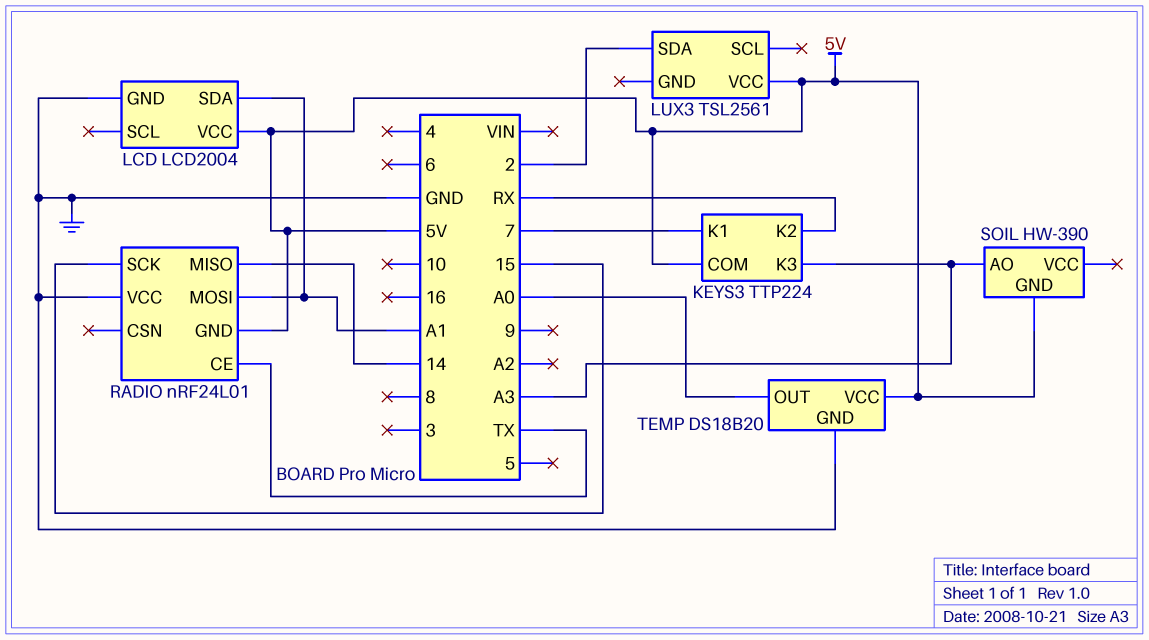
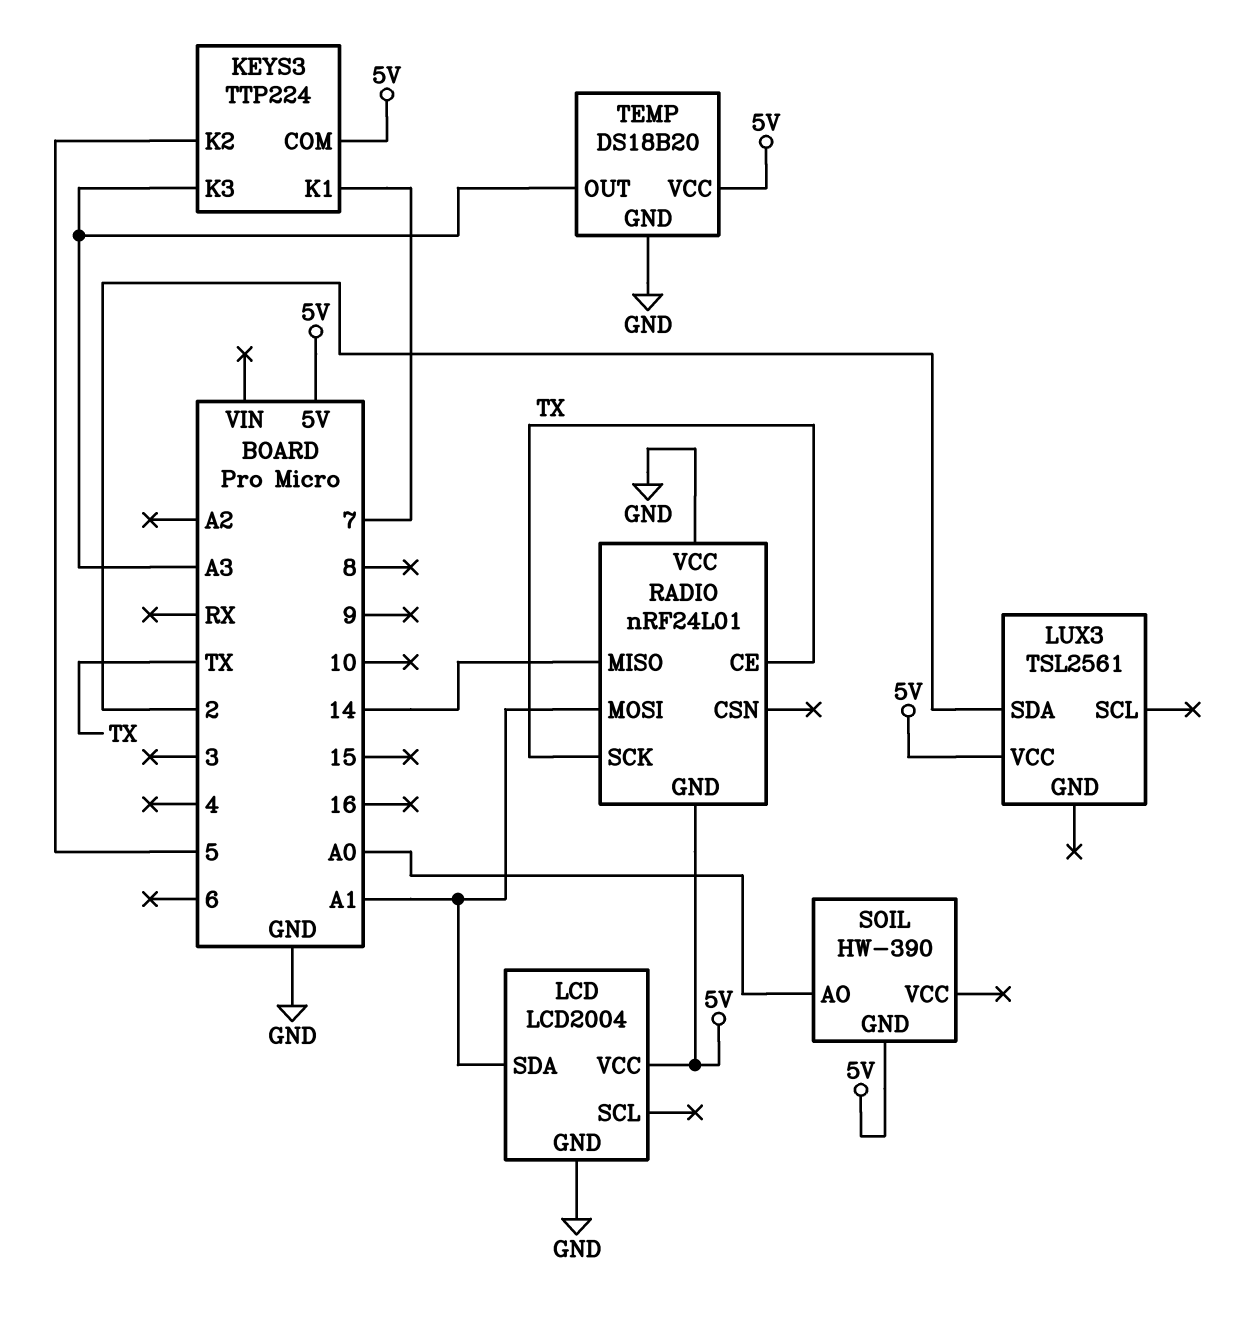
KEYS3 pin K2: RX -> 5
RADIO pin SCK: 15 -> TX
SOIL pin AO: A3 -> A0
TEMP pin OUT: A0 -> A3

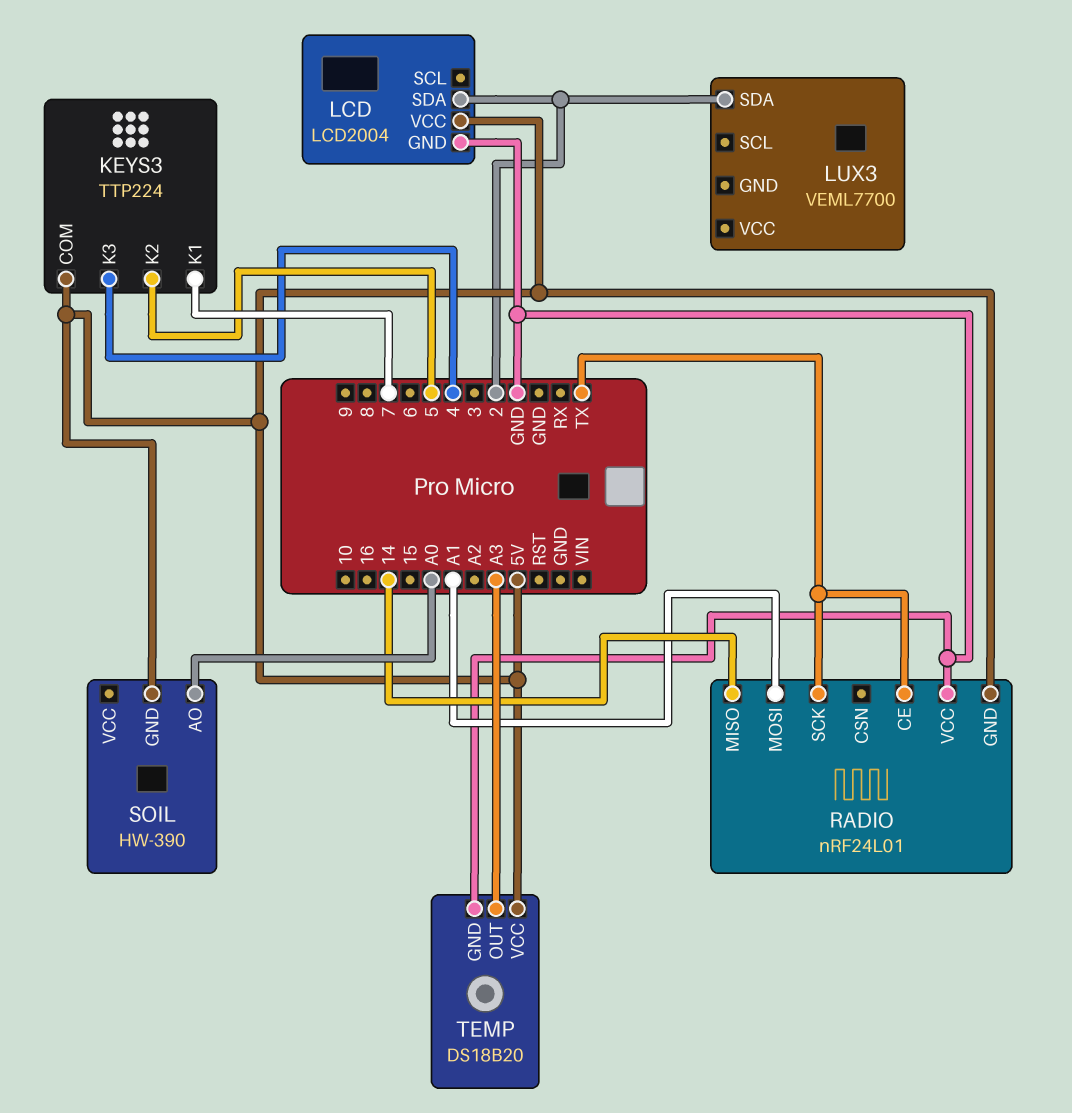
KEYS3 pin K3: A3 -> 4
LCD pin SDA: A1 -> 2
LUX3: TSL2561 -> VEML7700
LUX3 pin VCC: 5V -> none

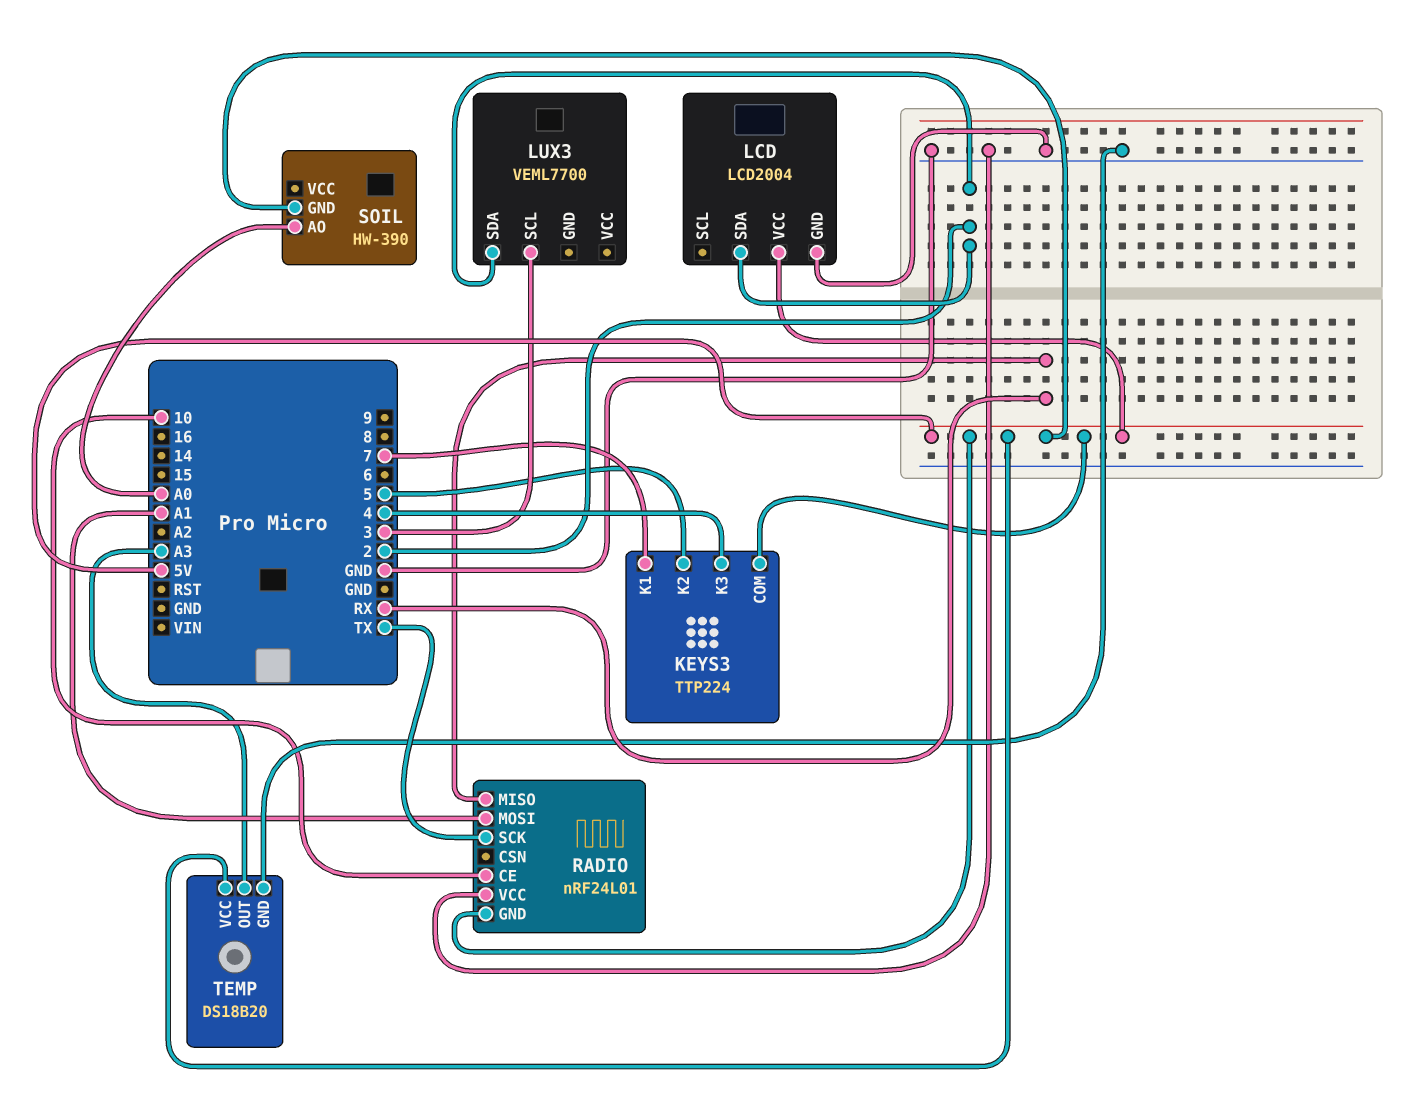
LUX3 pin SCL: none -> 3
RADIO pin CE: TX -> 10
RADIO pin MISO: 14 -> RX

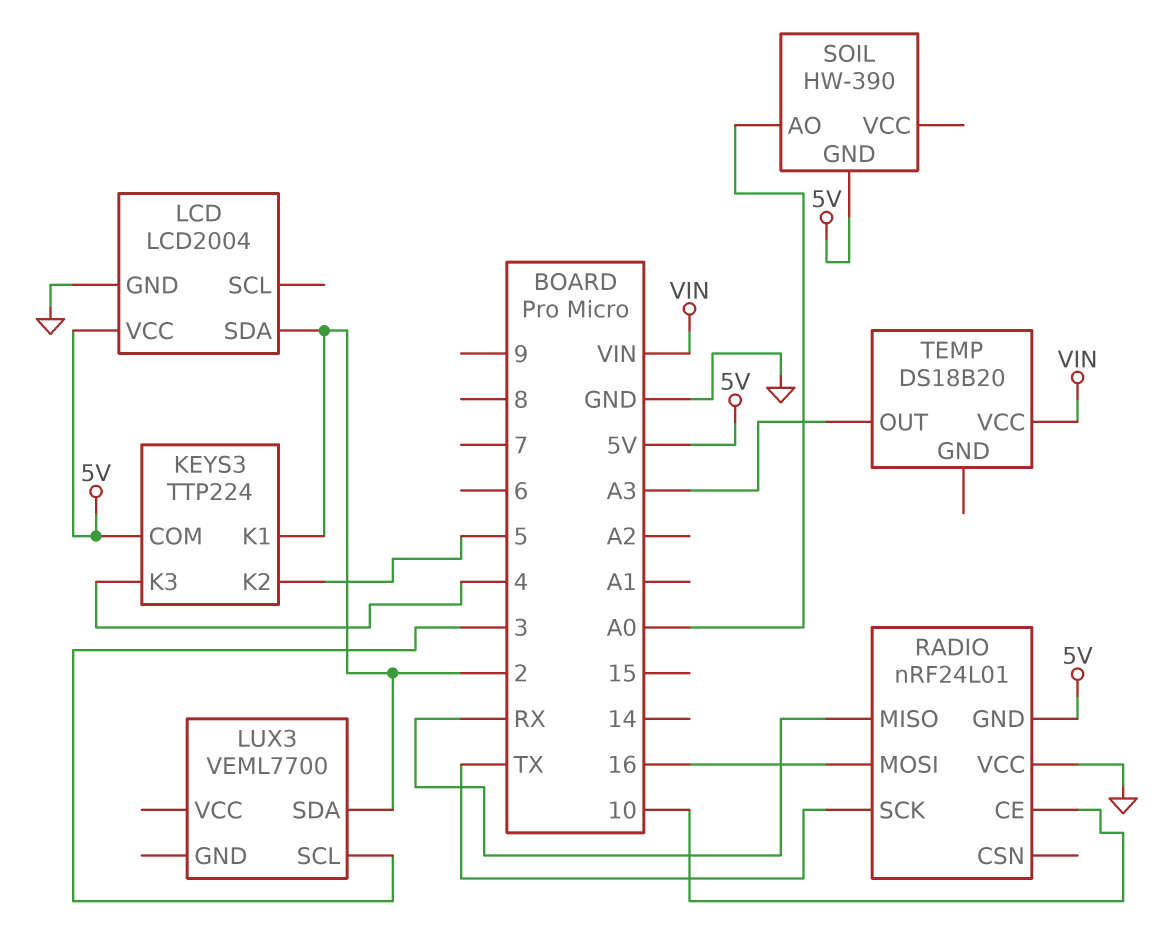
KEYS3 pin K1: 7 -> 2
RADIO pin MOSI: A1 -> 16
TEMP pin GND: GND -> none
TEMP pin VCC: 5V -> VIN

